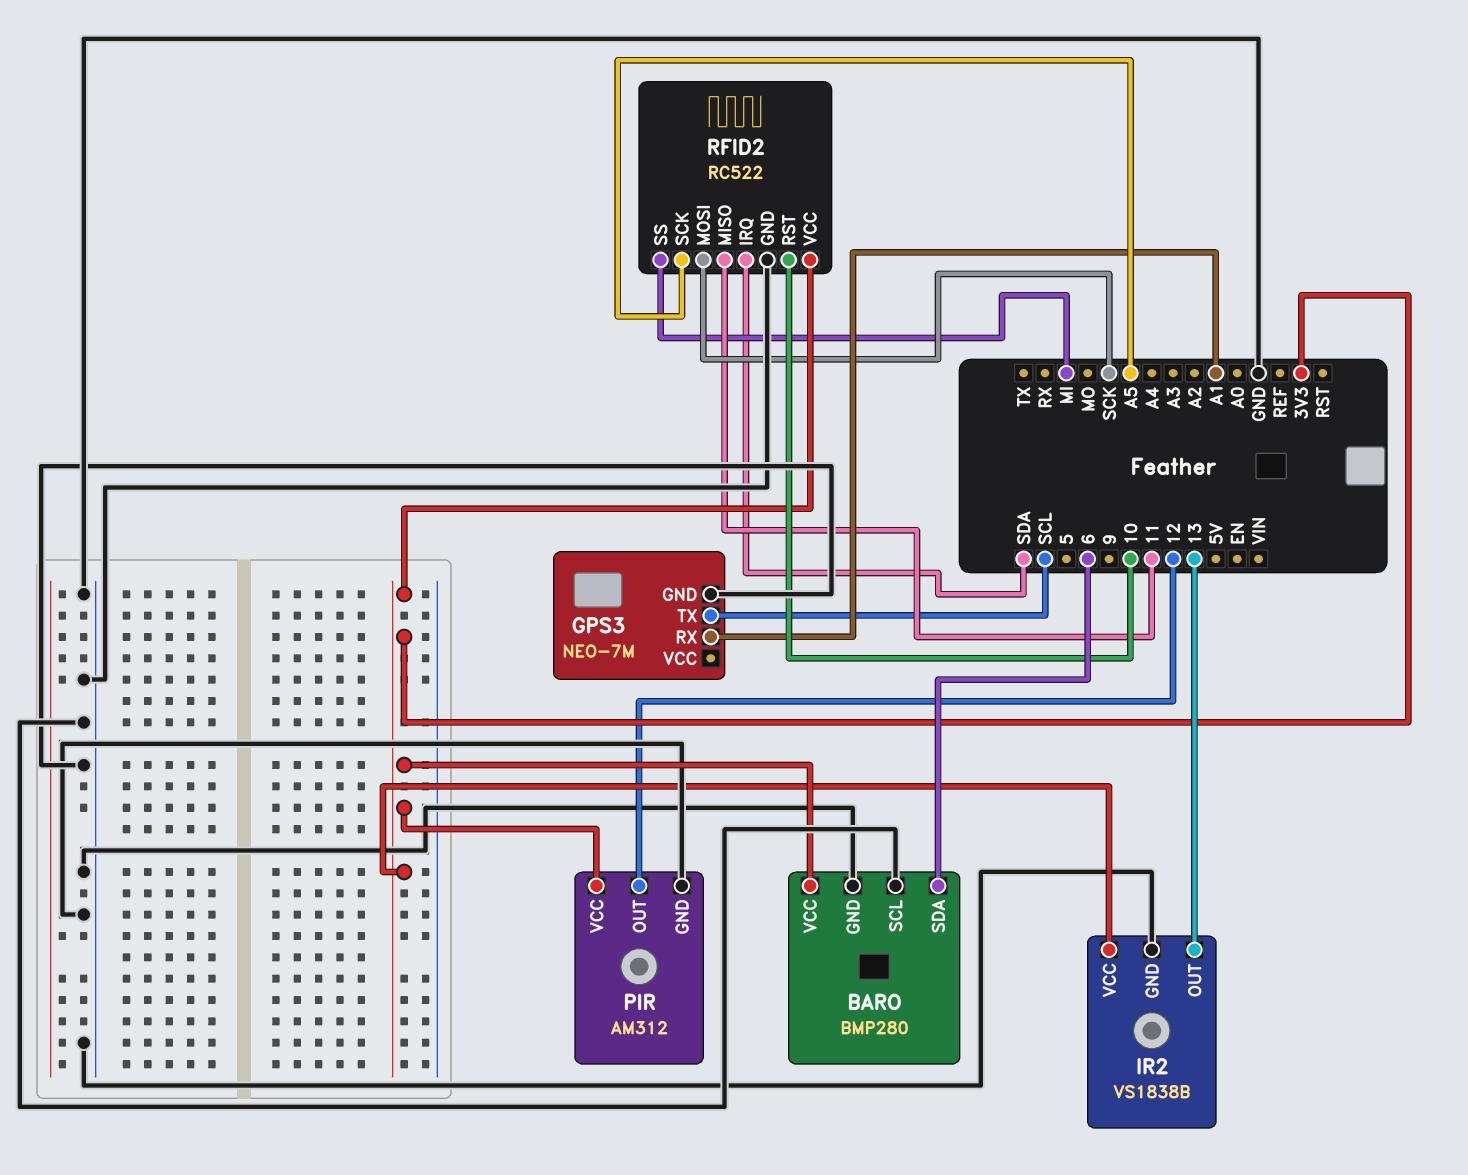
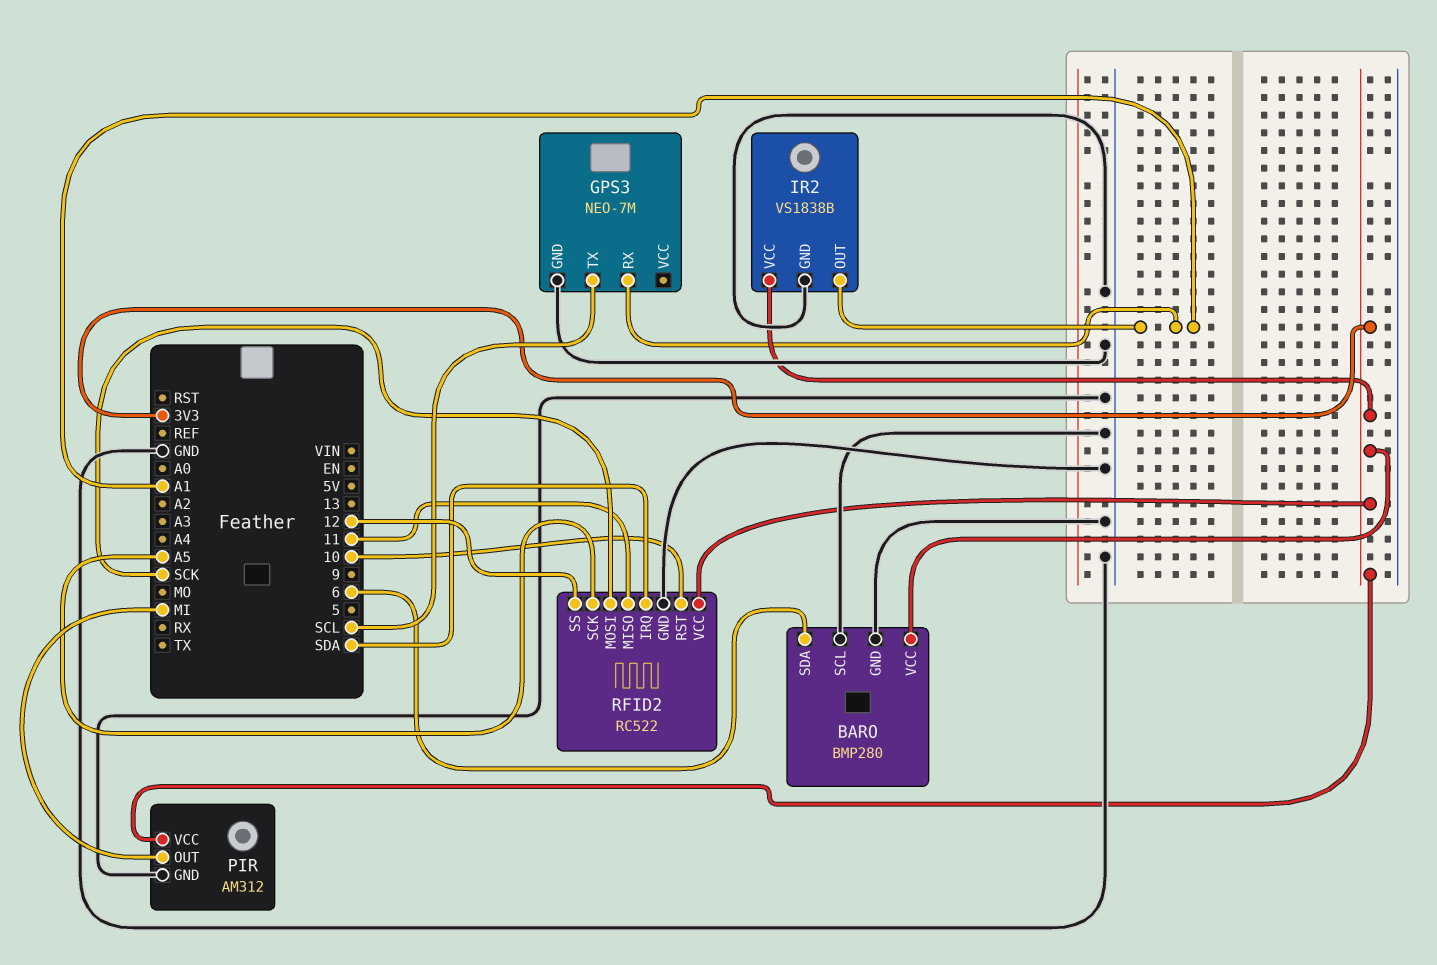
IR2 pin OUT: 13 -> A1
PIR pin OUT: 12 -> MI
RFID2 pin SS: MI -> 12

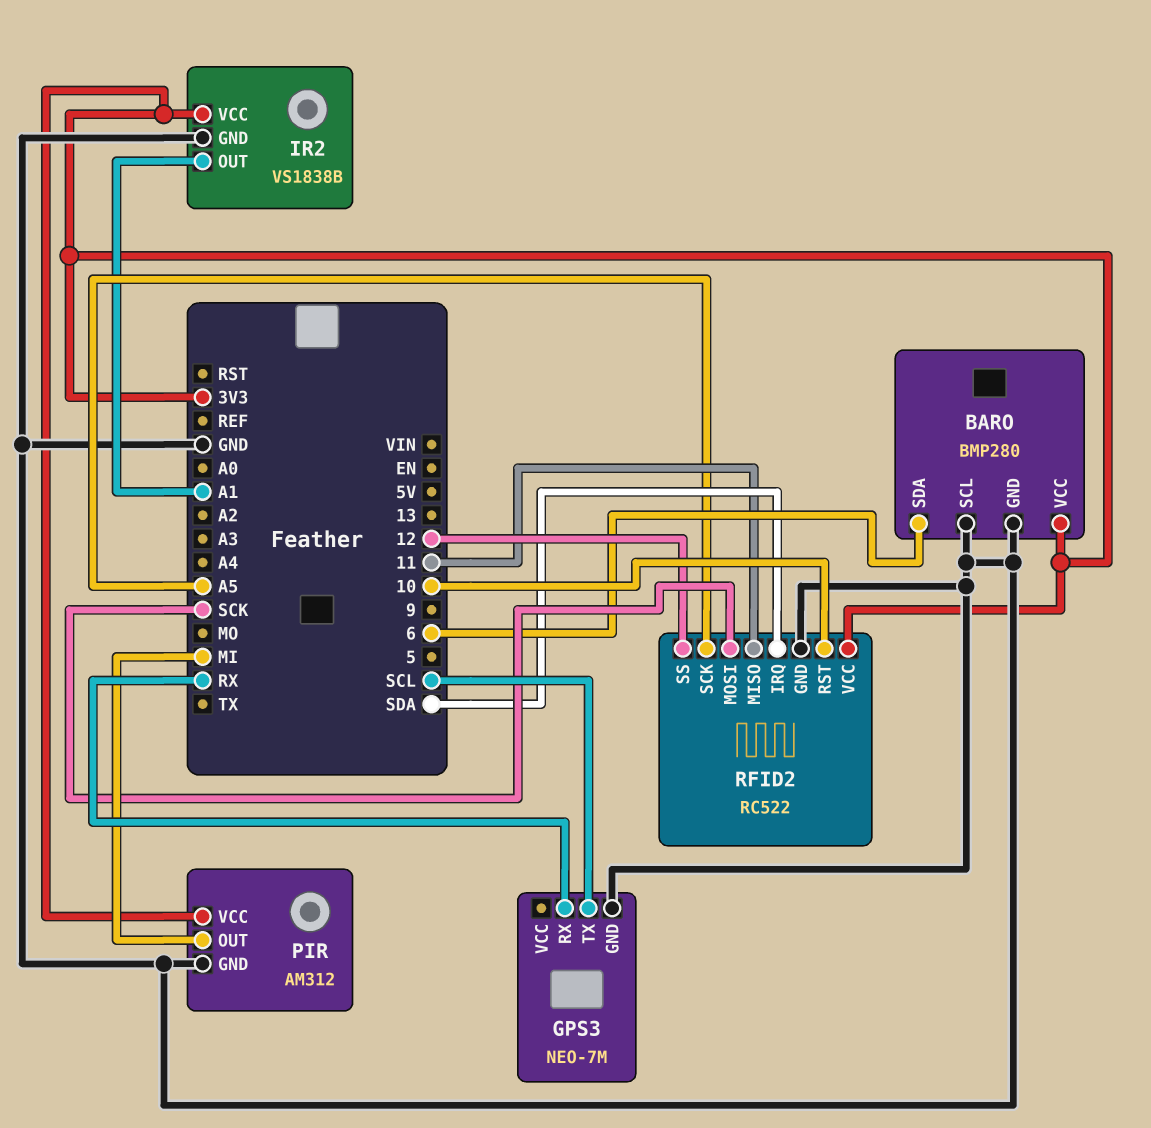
GPS3 pin RX: A1 -> RX

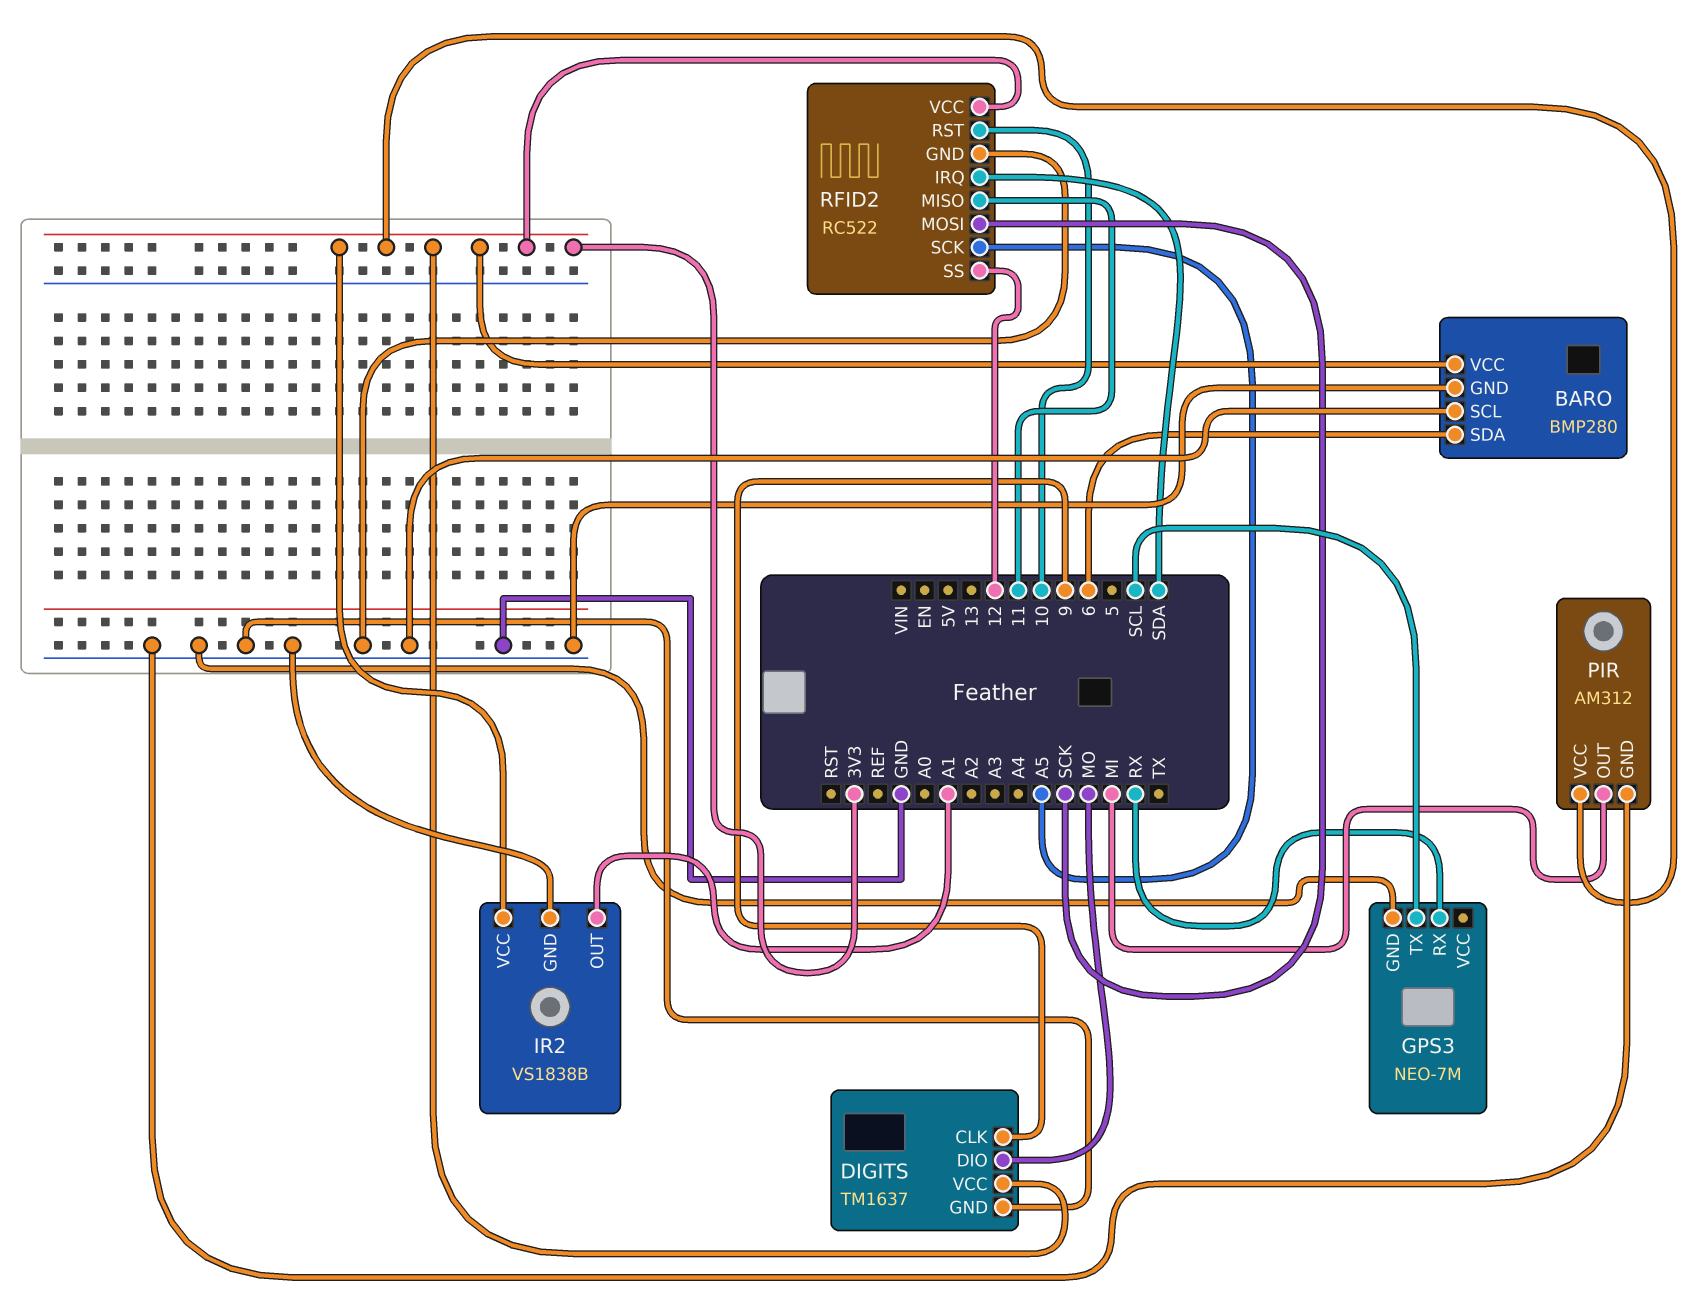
DIGITS: none -> TM1637
DIGITS pin CLK: none -> 9
DIGITS pin DIO: none -> MO
DIGITS pin GND: none -> GND
DIGITS pin VCC: none -> 3V3

